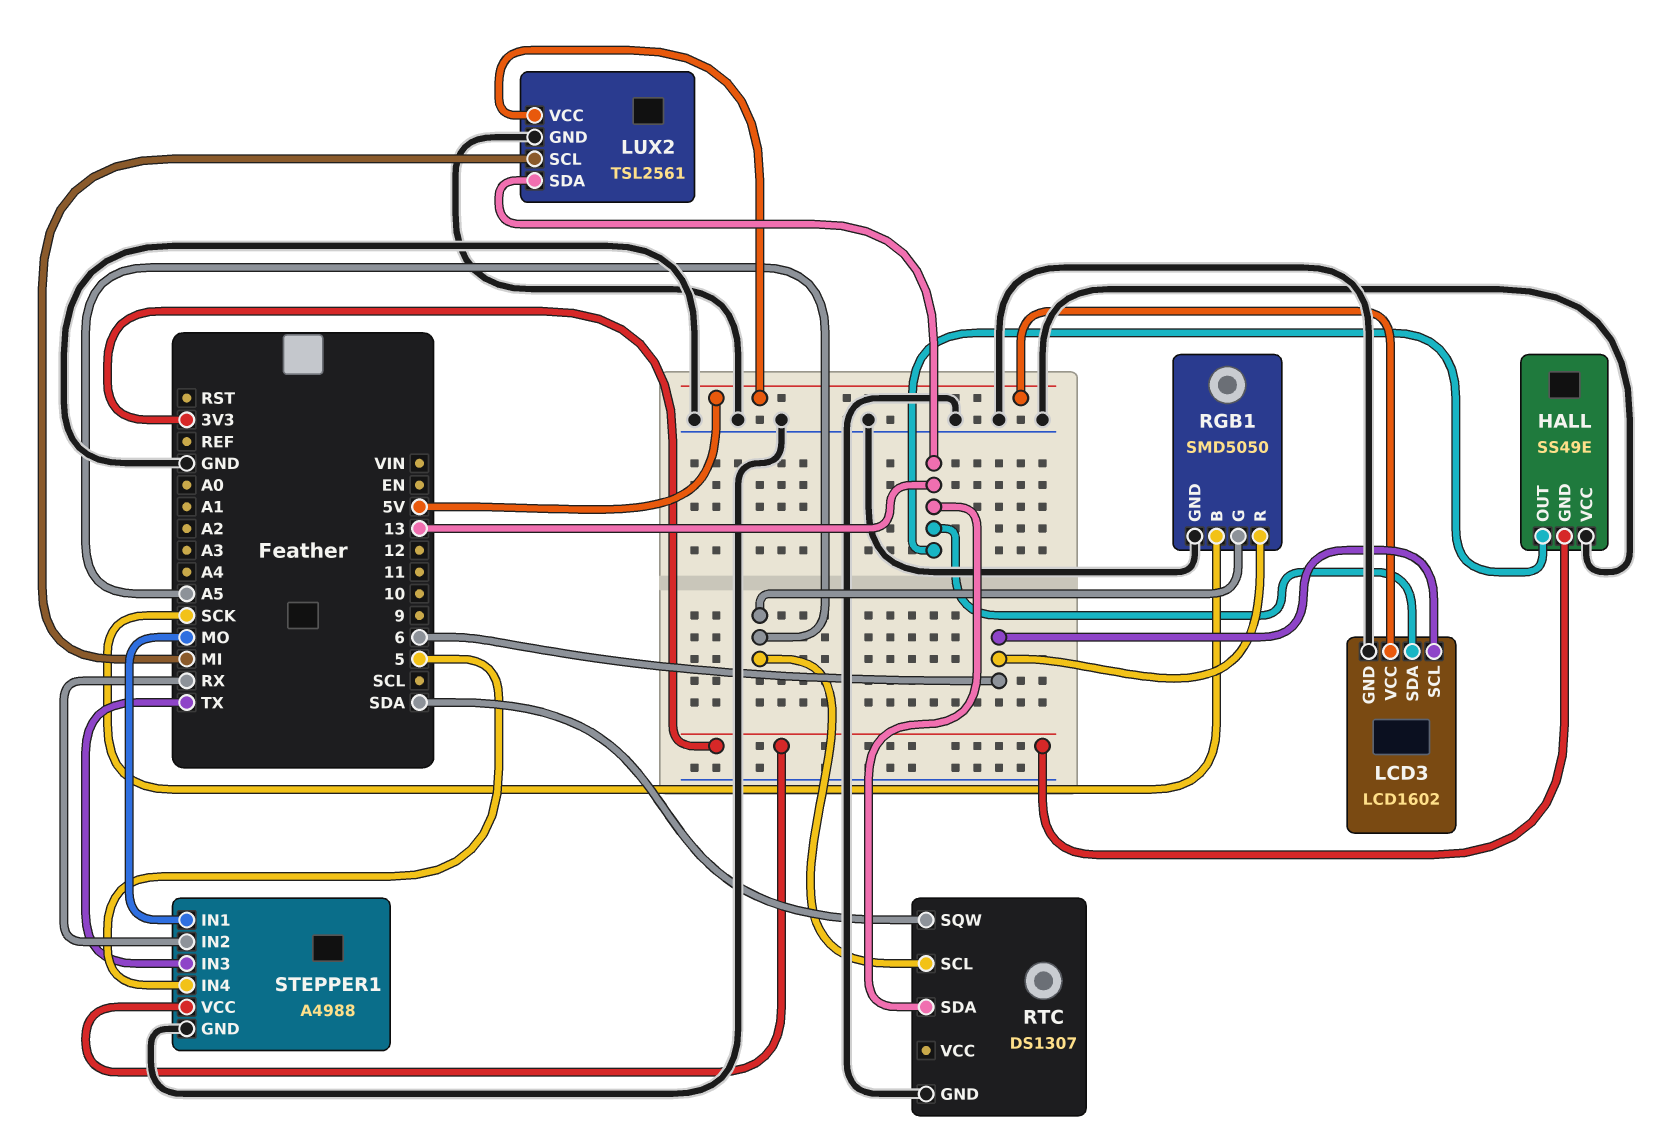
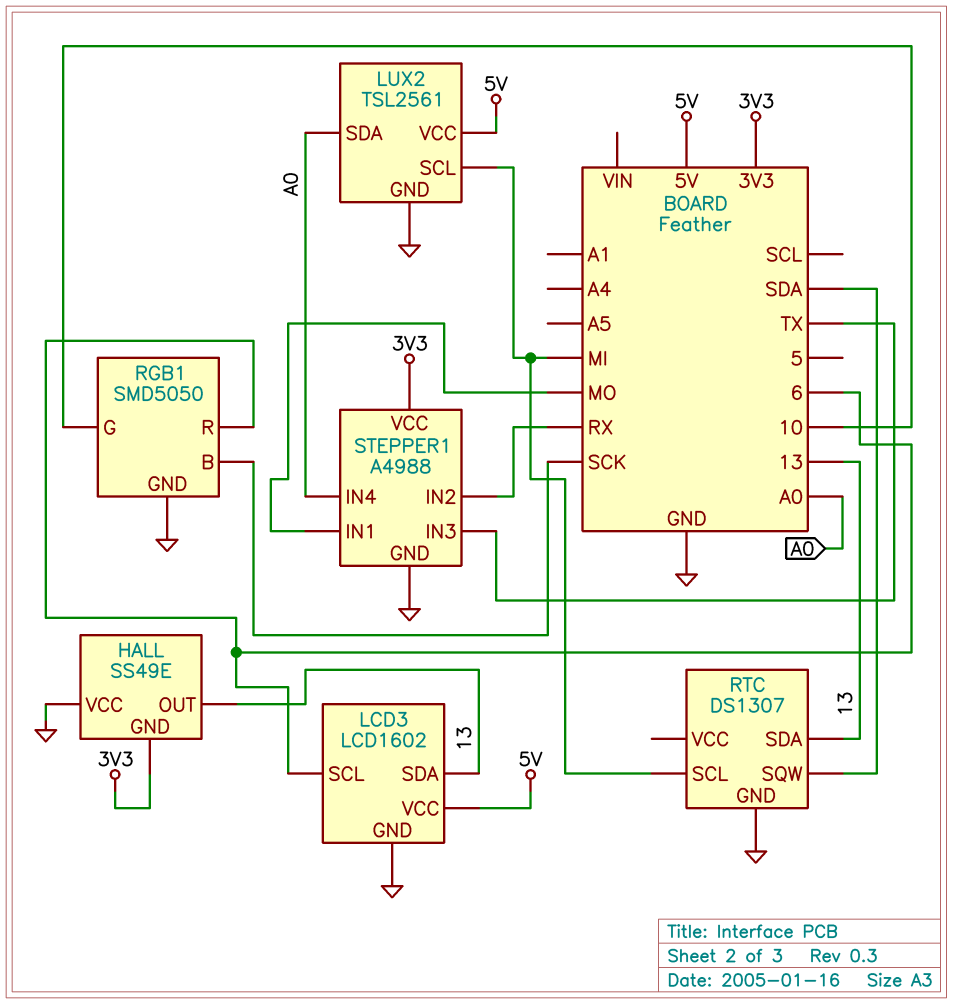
LUX2 pin SDA: 13 -> A0
RGB1 pin G: A5 -> 10
RTC pin SCL: A5 -> MI
STEPPER1 pin IN4: 5 -> A0

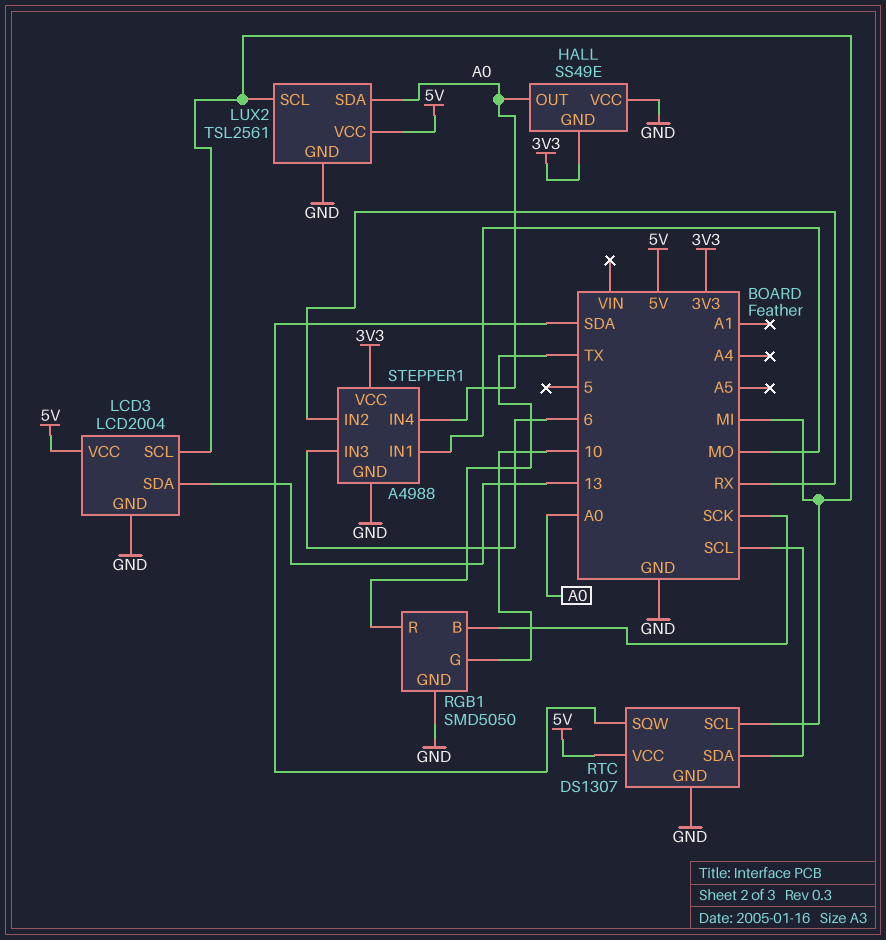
HALL pin OUT: 13 -> A0
LCD3: LCD1602 -> LCD2004
LCD3 pin SCL: 6 -> MI
RGB1 pin R: 6 -> TX
RTC pin SDA: 13 -> SCL
RTC pin VCC: none -> 5V
STEPPER1 pin IN3: TX -> 6

